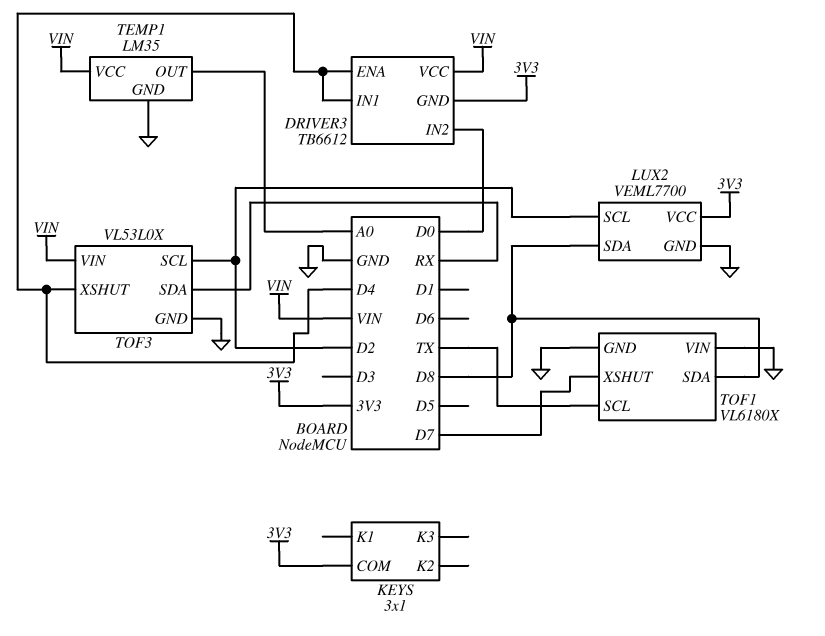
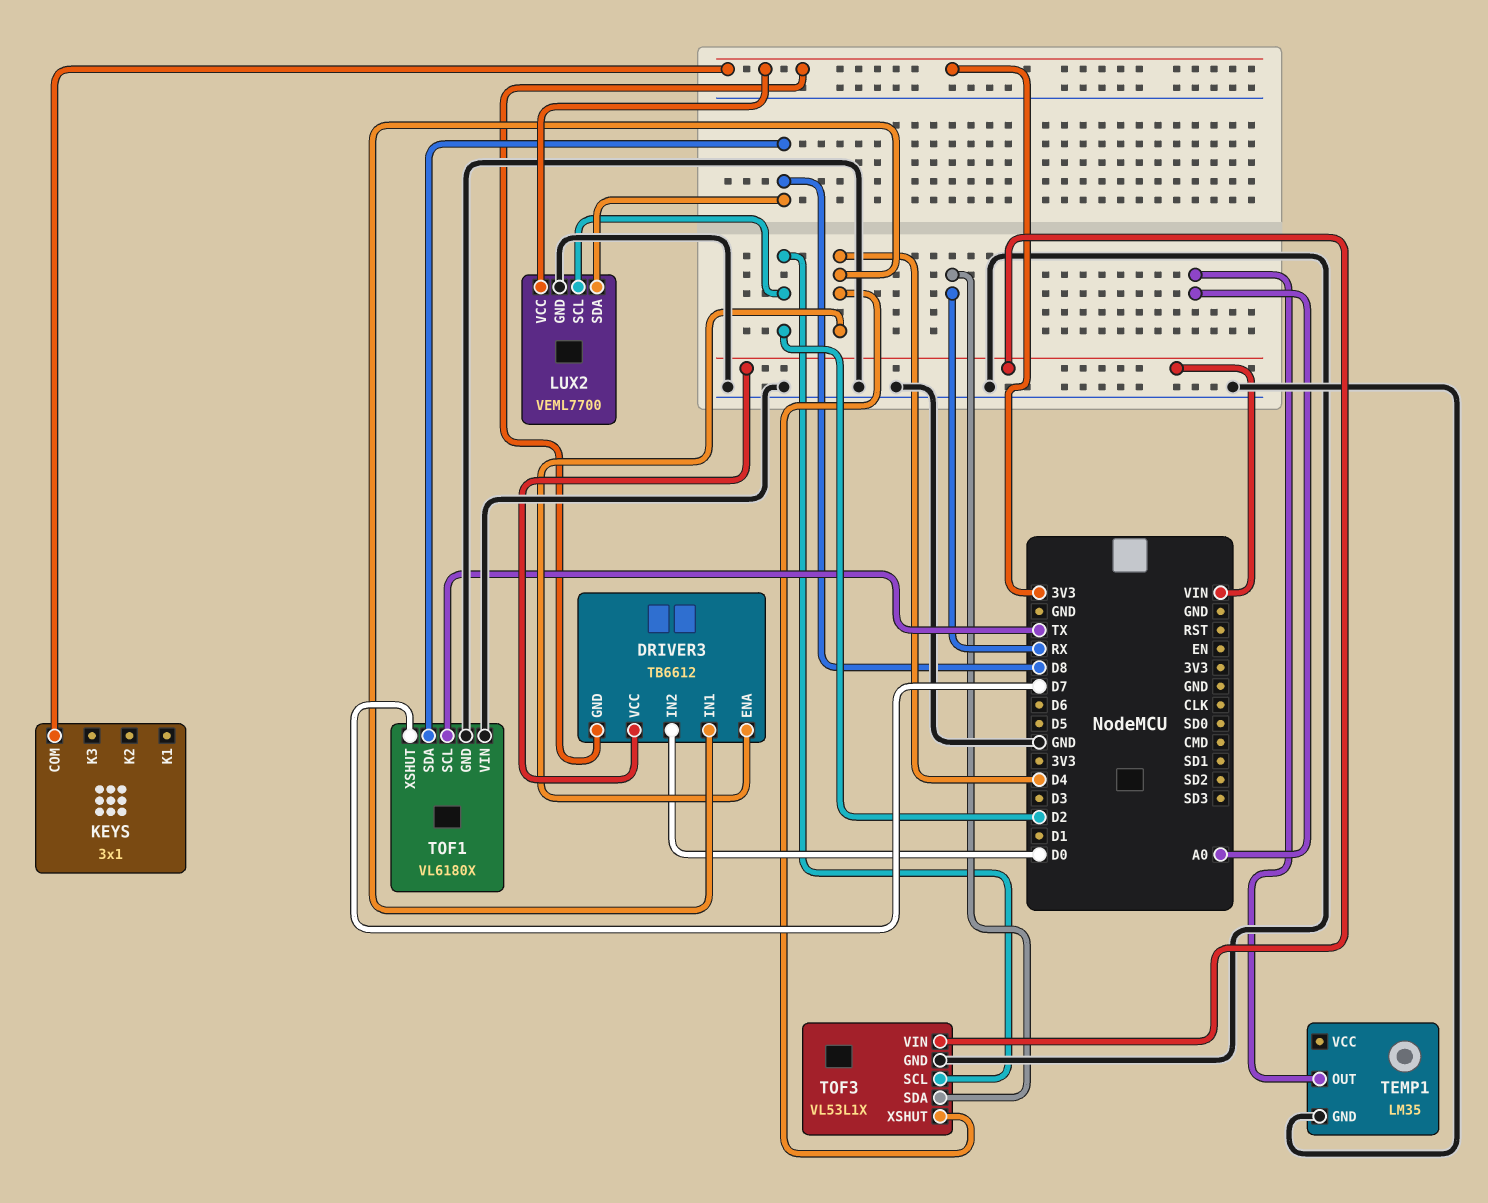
TEMP1 pin VCC: VIN -> none
TOF3: VL53L0X -> VL53L1X

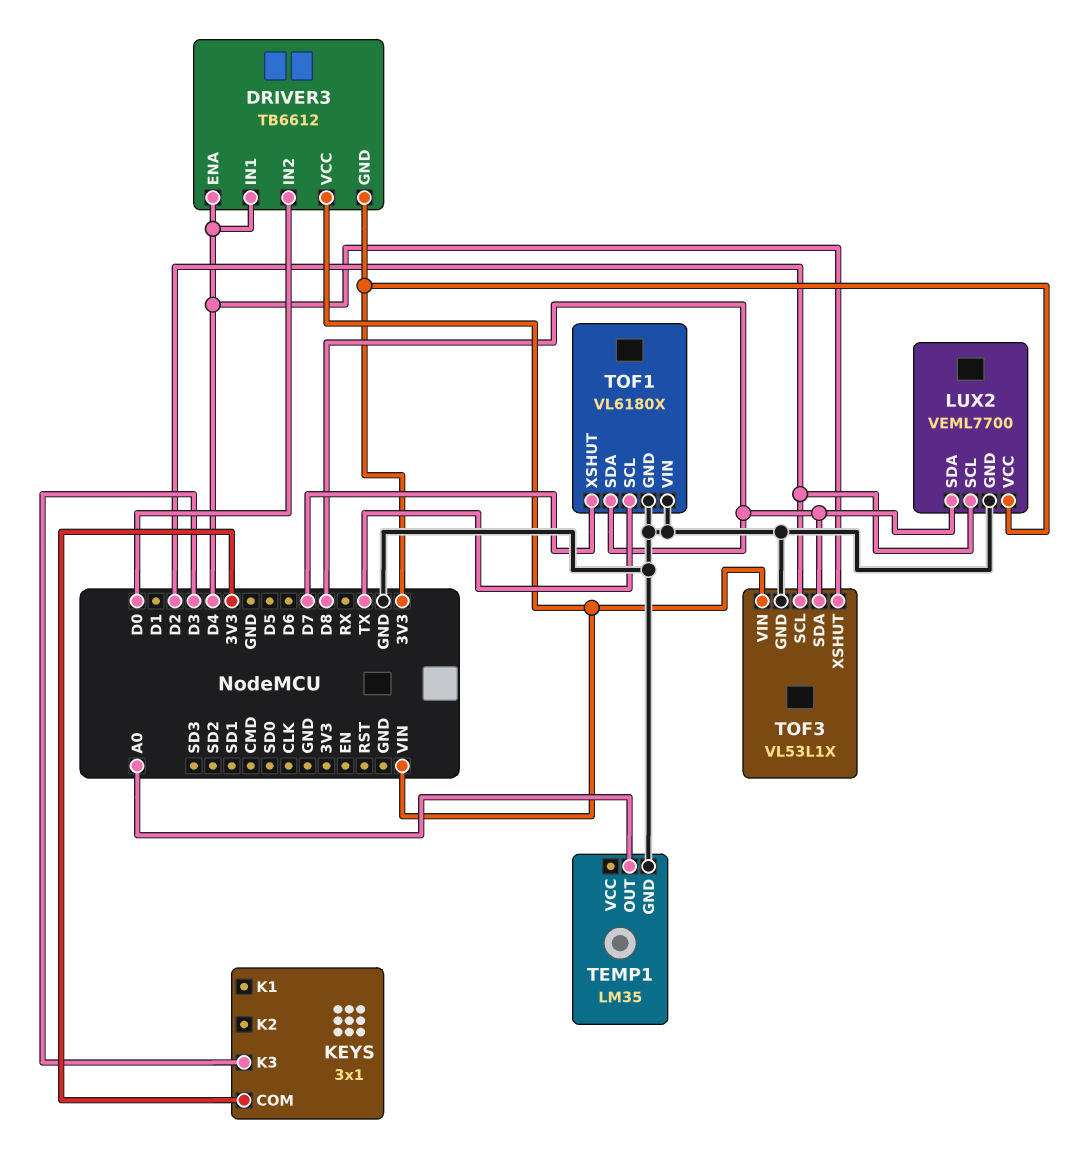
KEYS pin K3: none -> D3
TOF3 pin SDA: RX -> D8

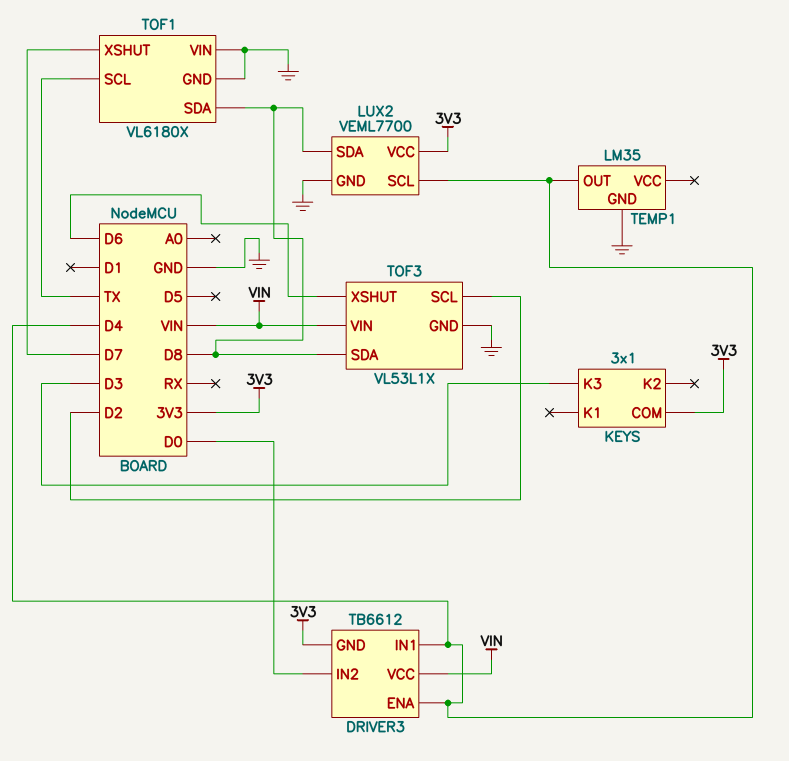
LUX2 pin SCL: D2 -> D4
TEMP1 pin OUT: A0 -> D4
TOF3 pin XSHUT: D4 -> D6

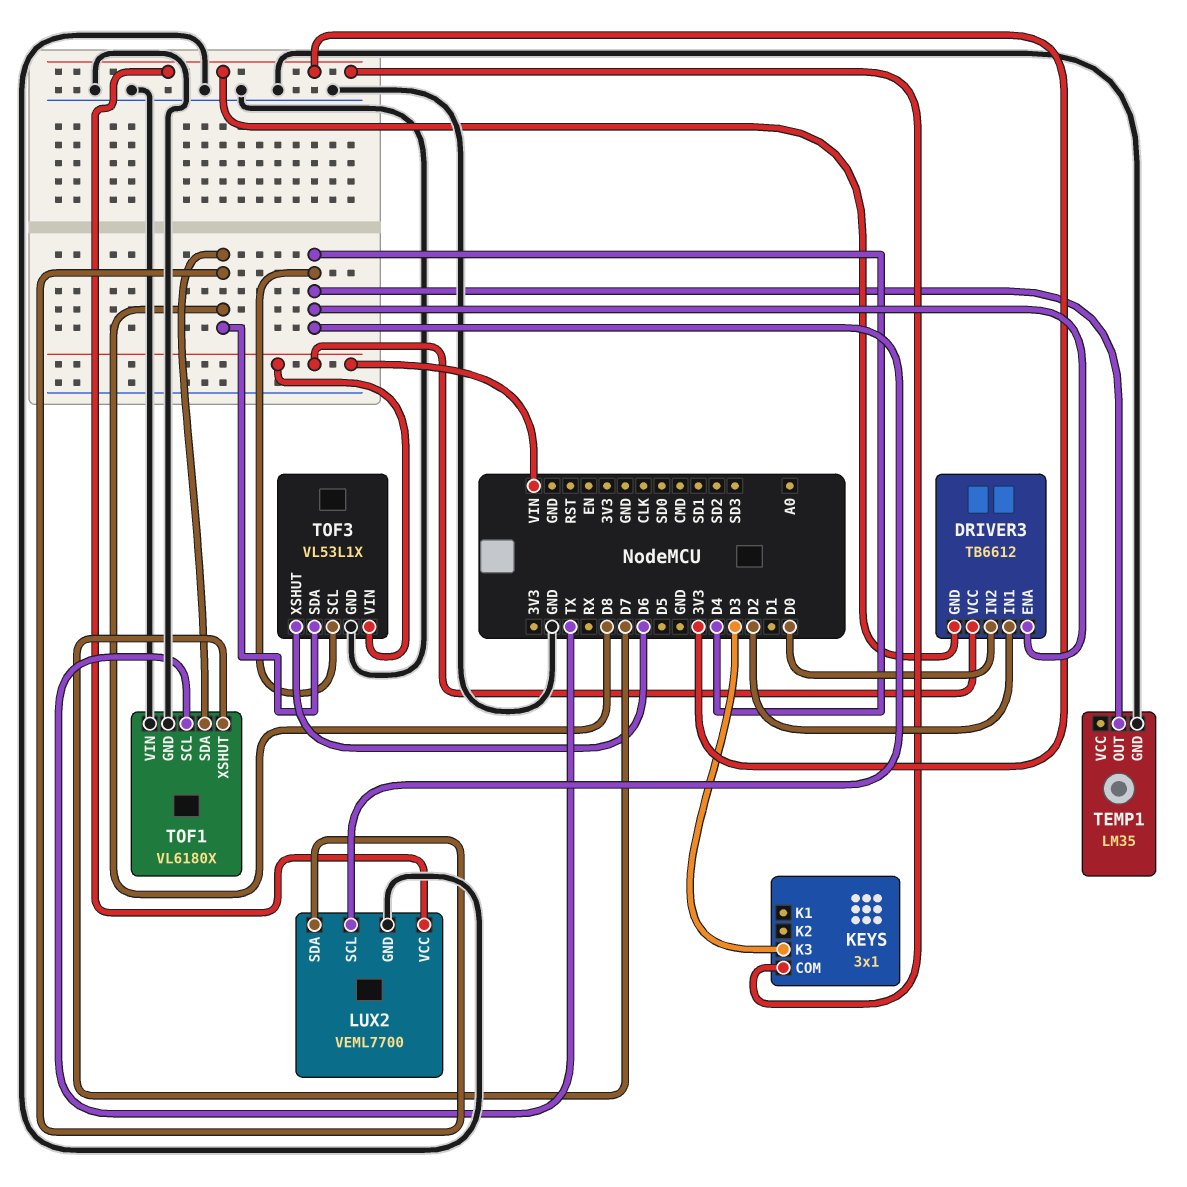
DRIVER3 pin IN1: D4 -> D2
TOF3 pin SCL: D2 -> D4

